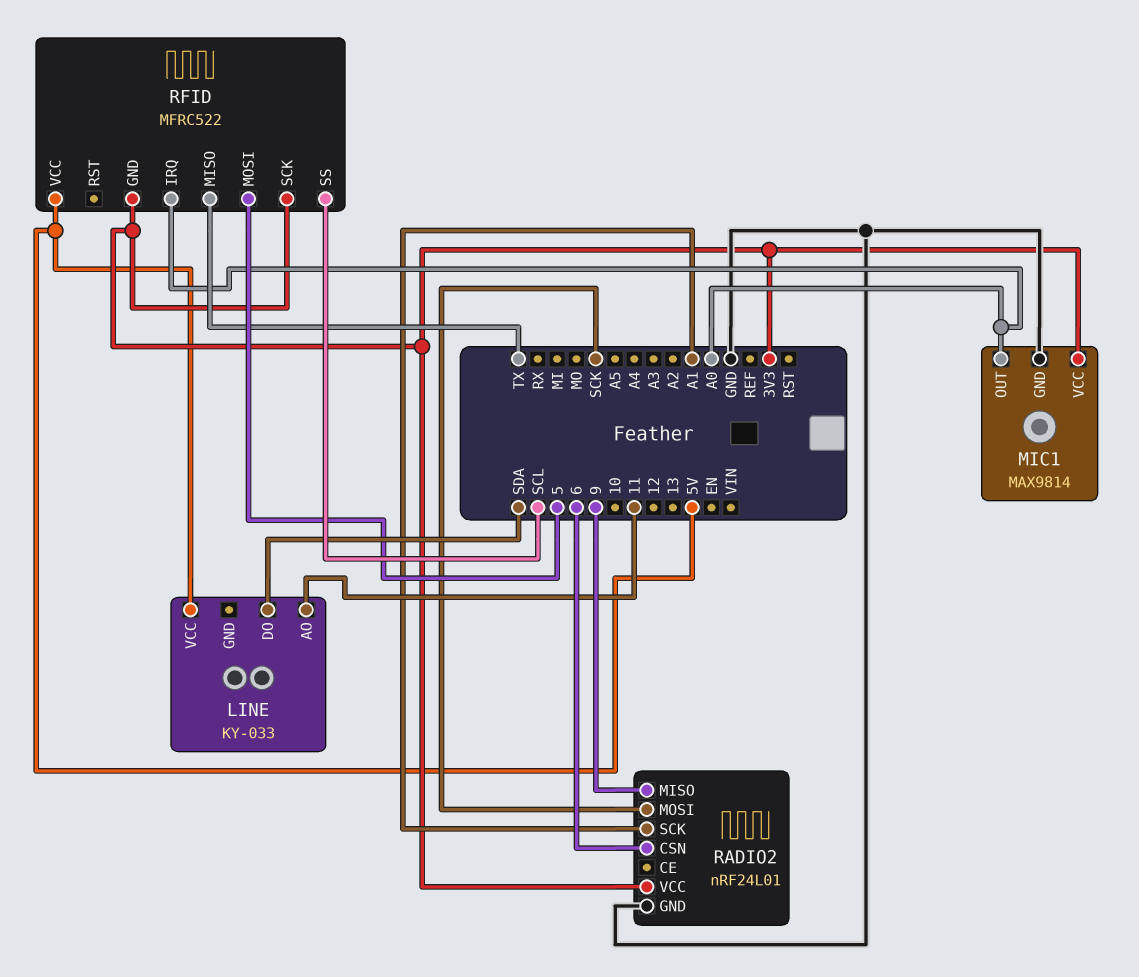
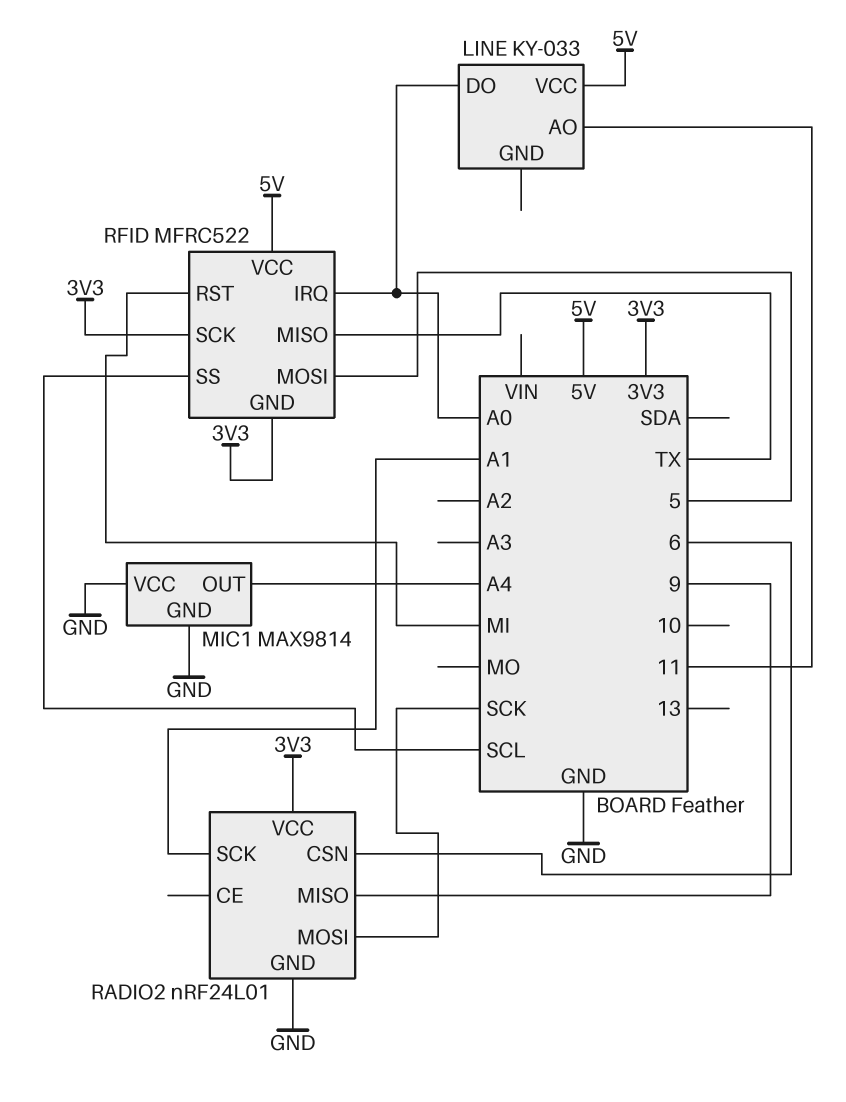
LINE pin DO: SDA -> A0
MIC1 pin OUT: A0 -> A4
MIC1 pin VCC: 3V3 -> GND
RFID pin RST: none -> MI

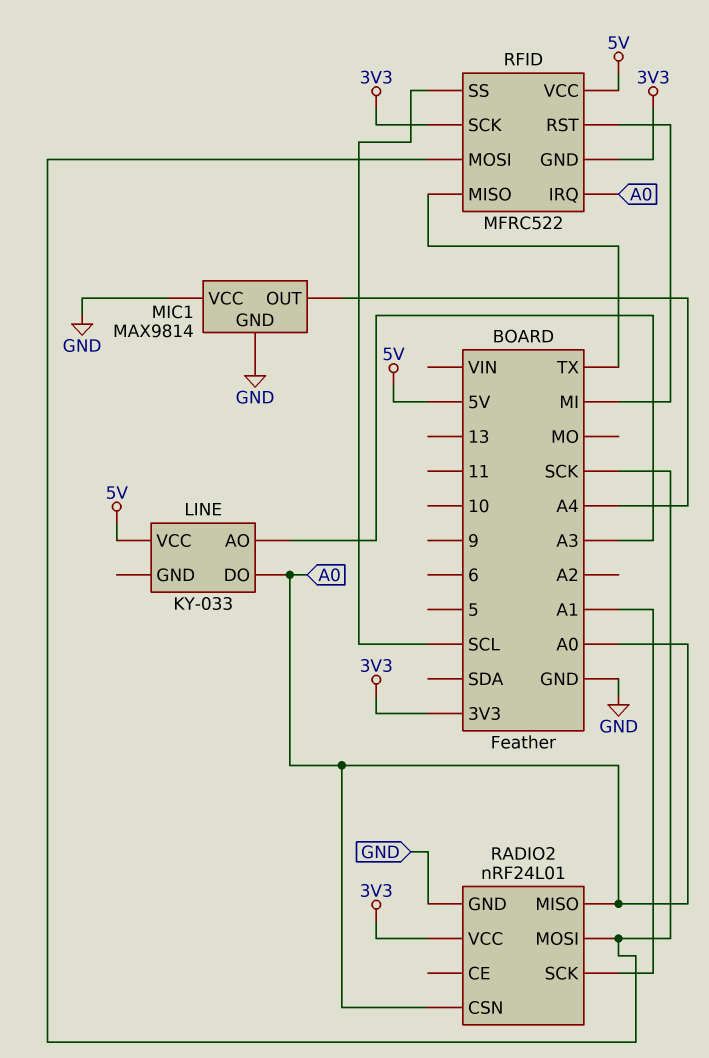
LINE pin AO: 11 -> A3
RADIO2 pin CSN: 6 -> A0
RADIO2 pin MISO: 9 -> A0
RFID pin MOSI: 5 -> SCK

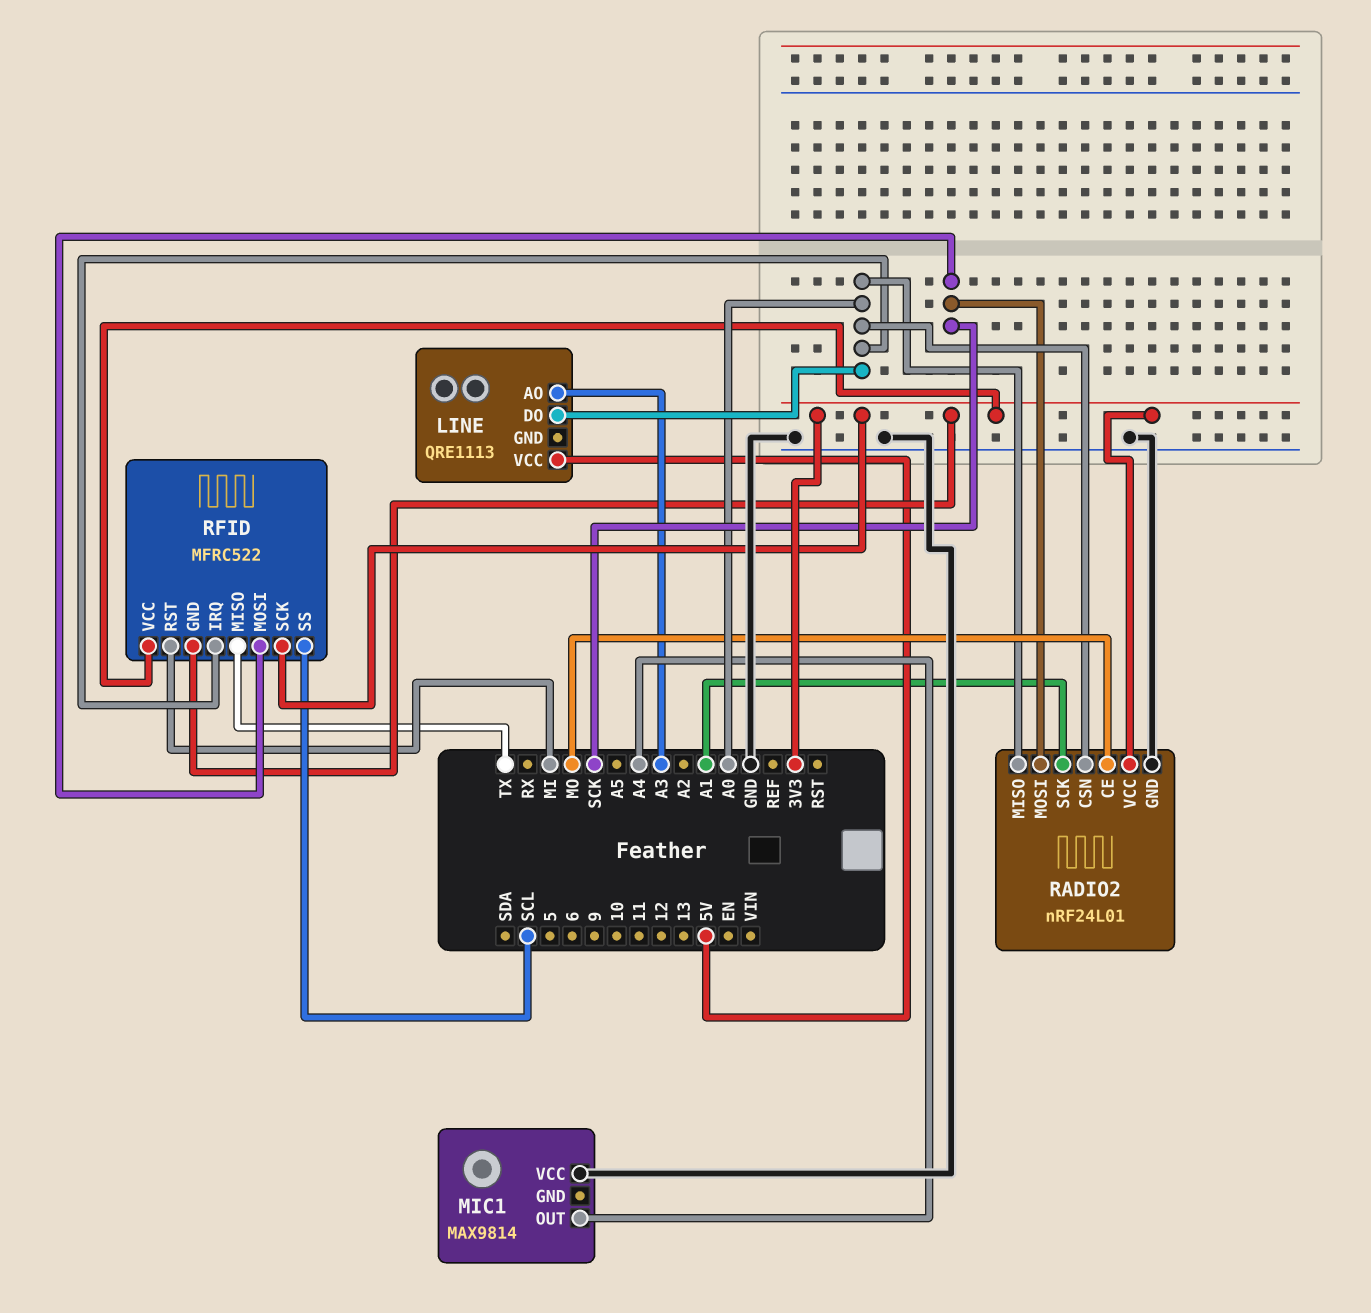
LINE: KY-033 -> QRE1113
MIC1 pin GND: GND -> none
RADIO2 pin CE: none -> MO
RFID pin VCC: 5V -> 3V3

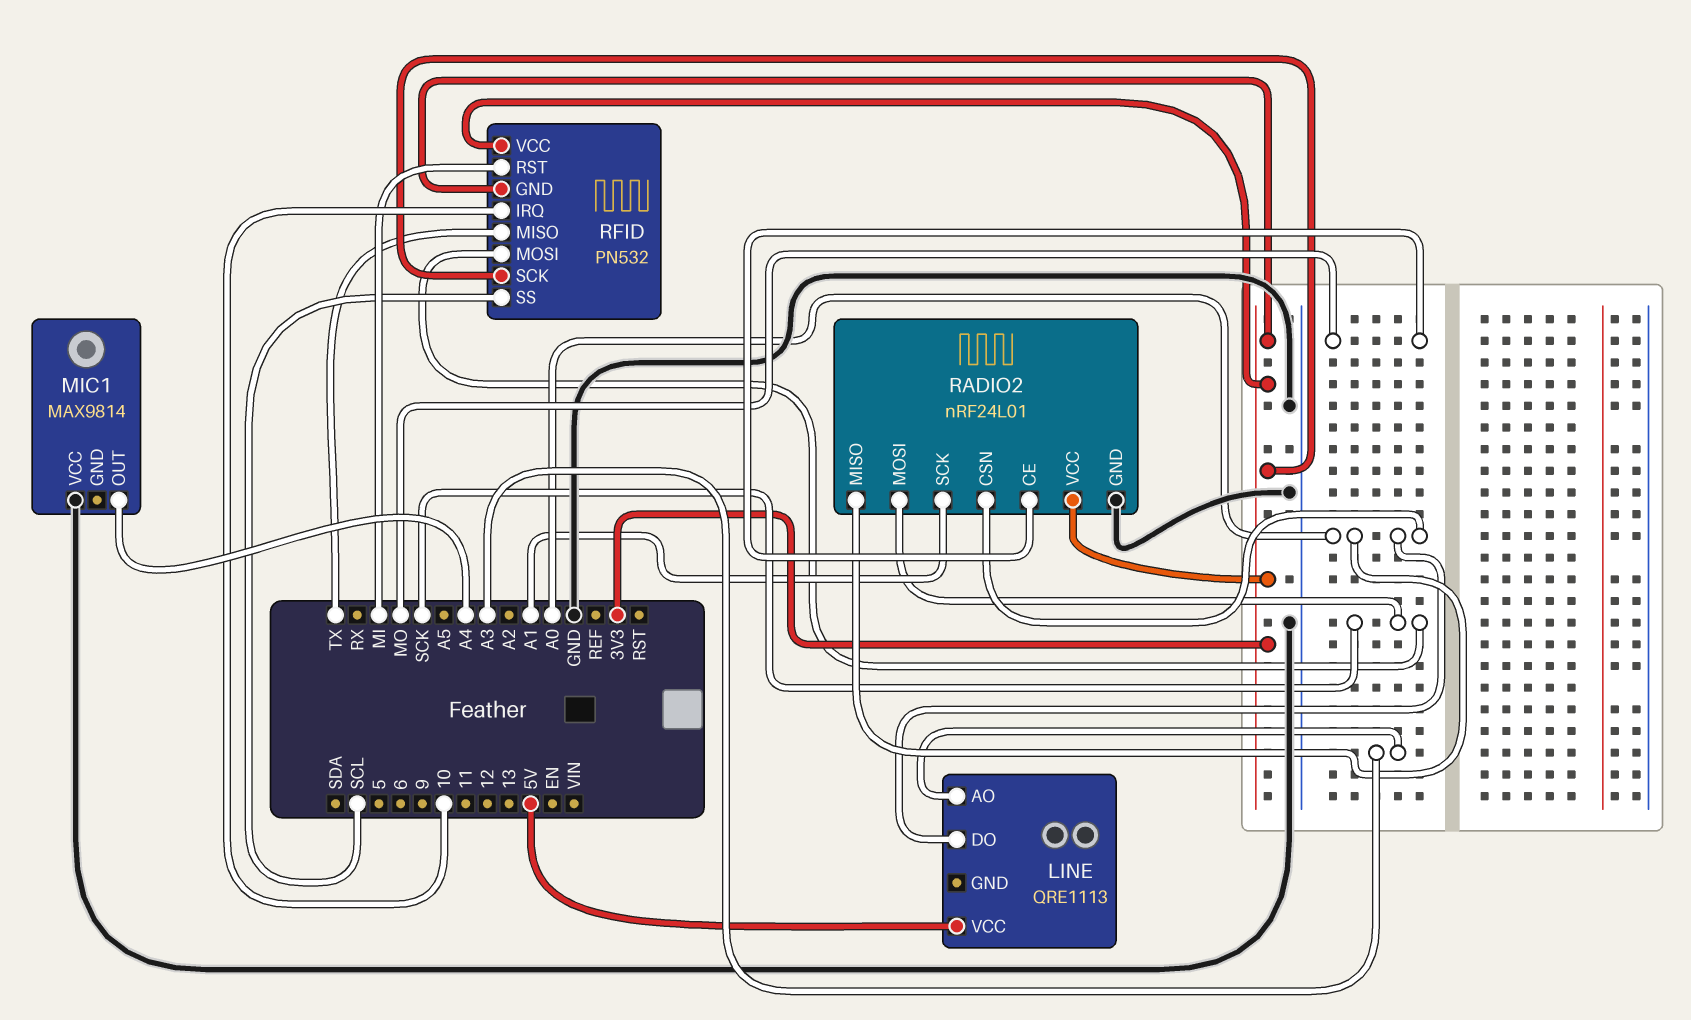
RFID: MFRC522 -> PN532
RFID pin IRQ: A0 -> 10

